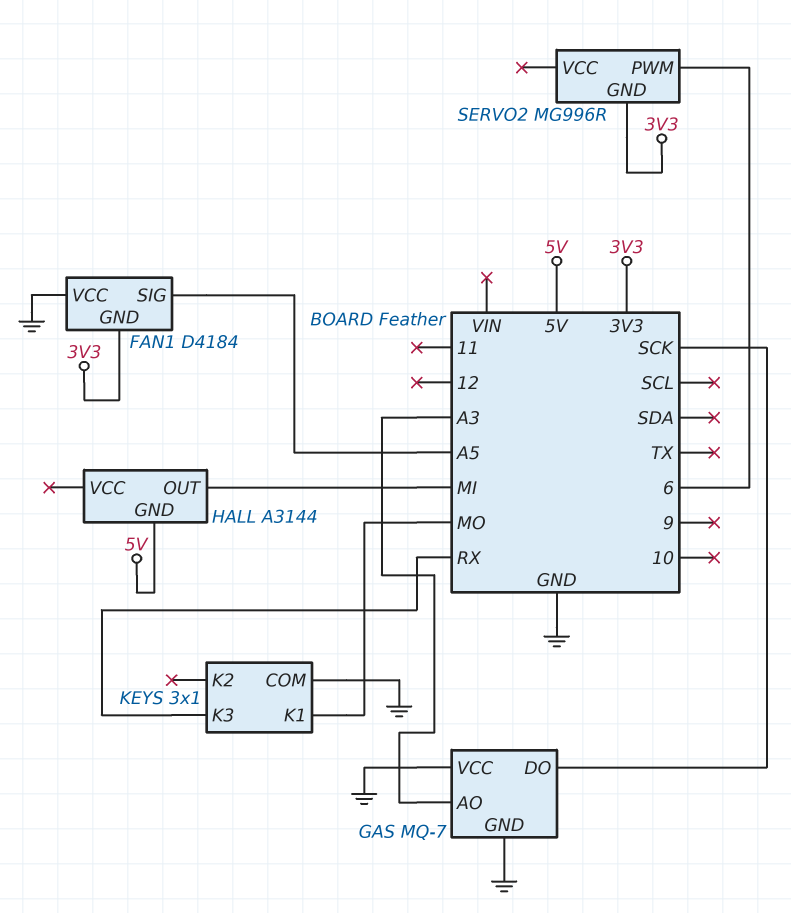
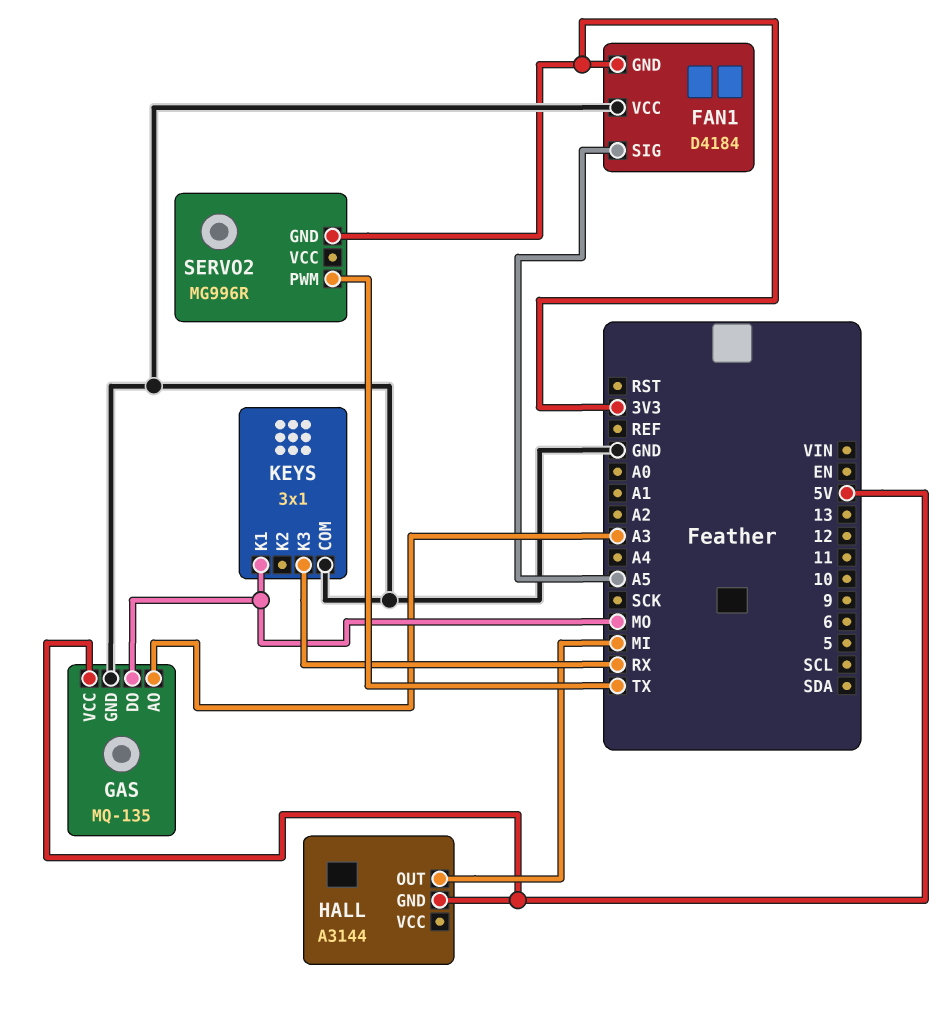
GAS: MQ-7 -> MQ-135
GAS pin DO: SCK -> MO
GAS pin VCC: GND -> 5V
SERVO2 pin PWM: 6 -> TX

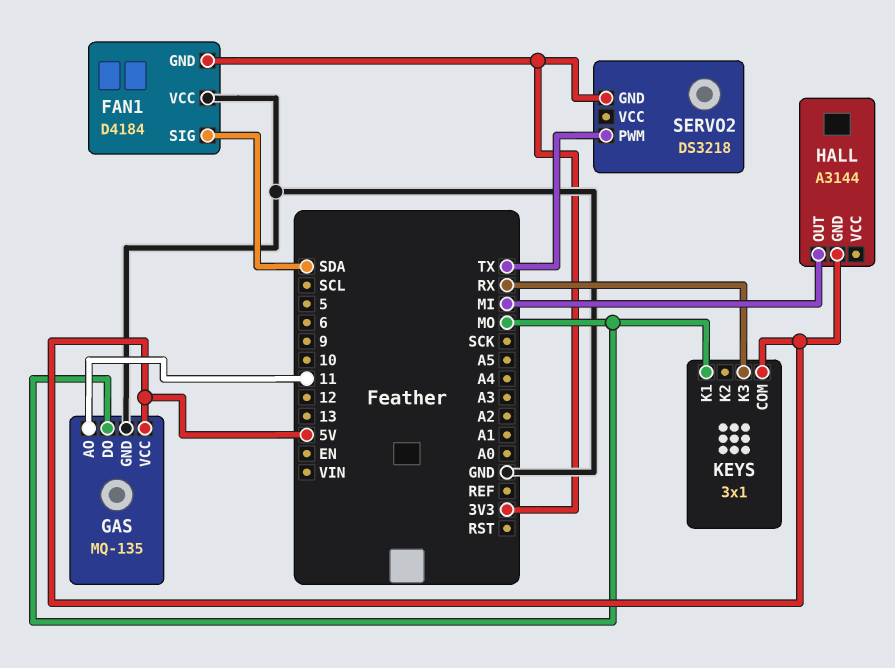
FAN1 pin SIG: A5 -> SDA
GAS pin AO: A3 -> 11
KEYS pin COM: GND -> 5V
SERVO2: MG996R -> DS3218

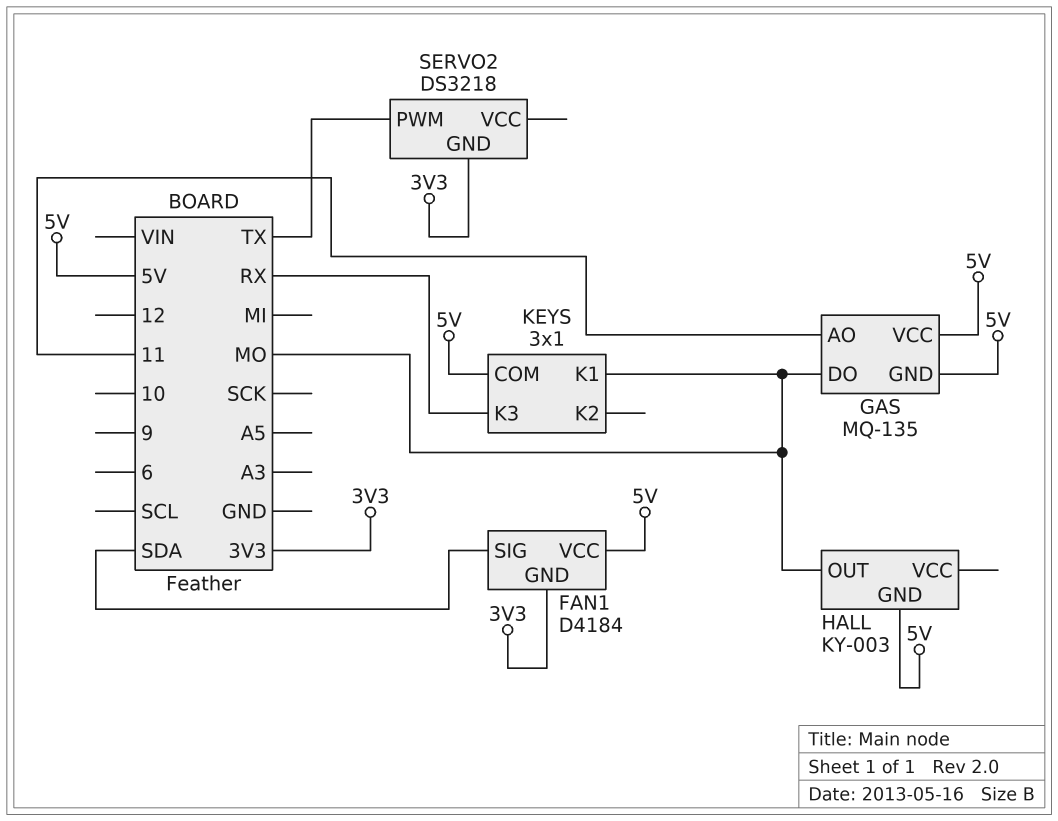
FAN1 pin VCC: GND -> 5V
GAS pin GND: GND -> 5V
HALL: A3144 -> KY-003
HALL pin OUT: MI -> MO

